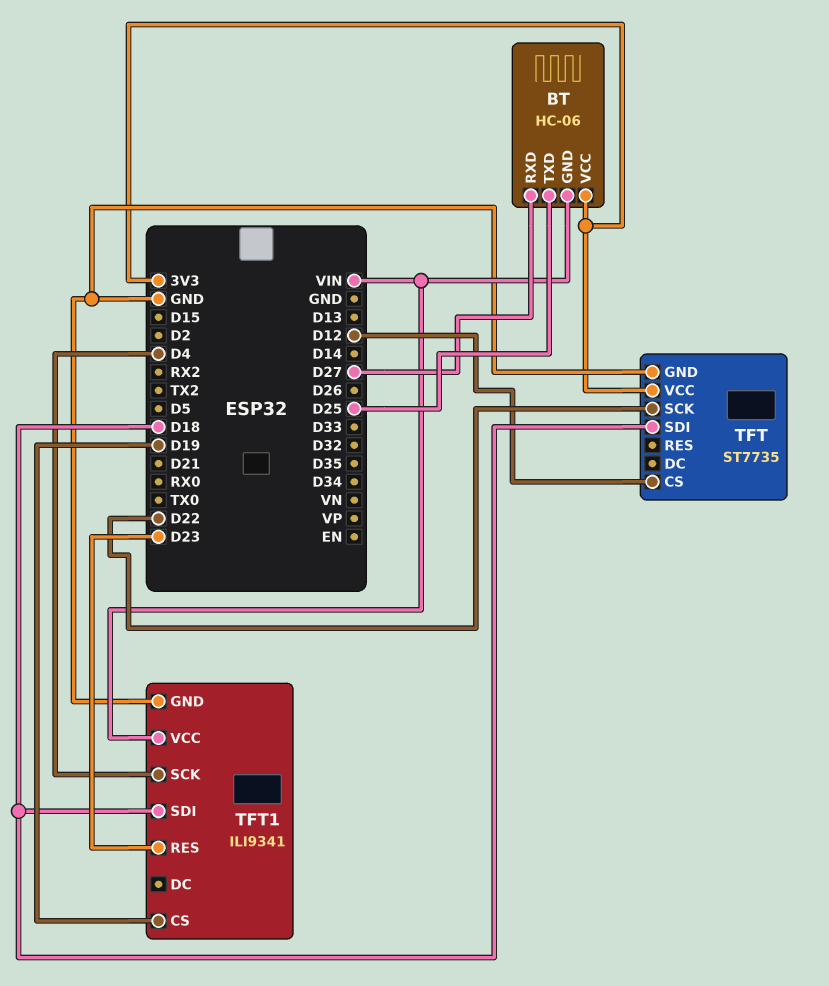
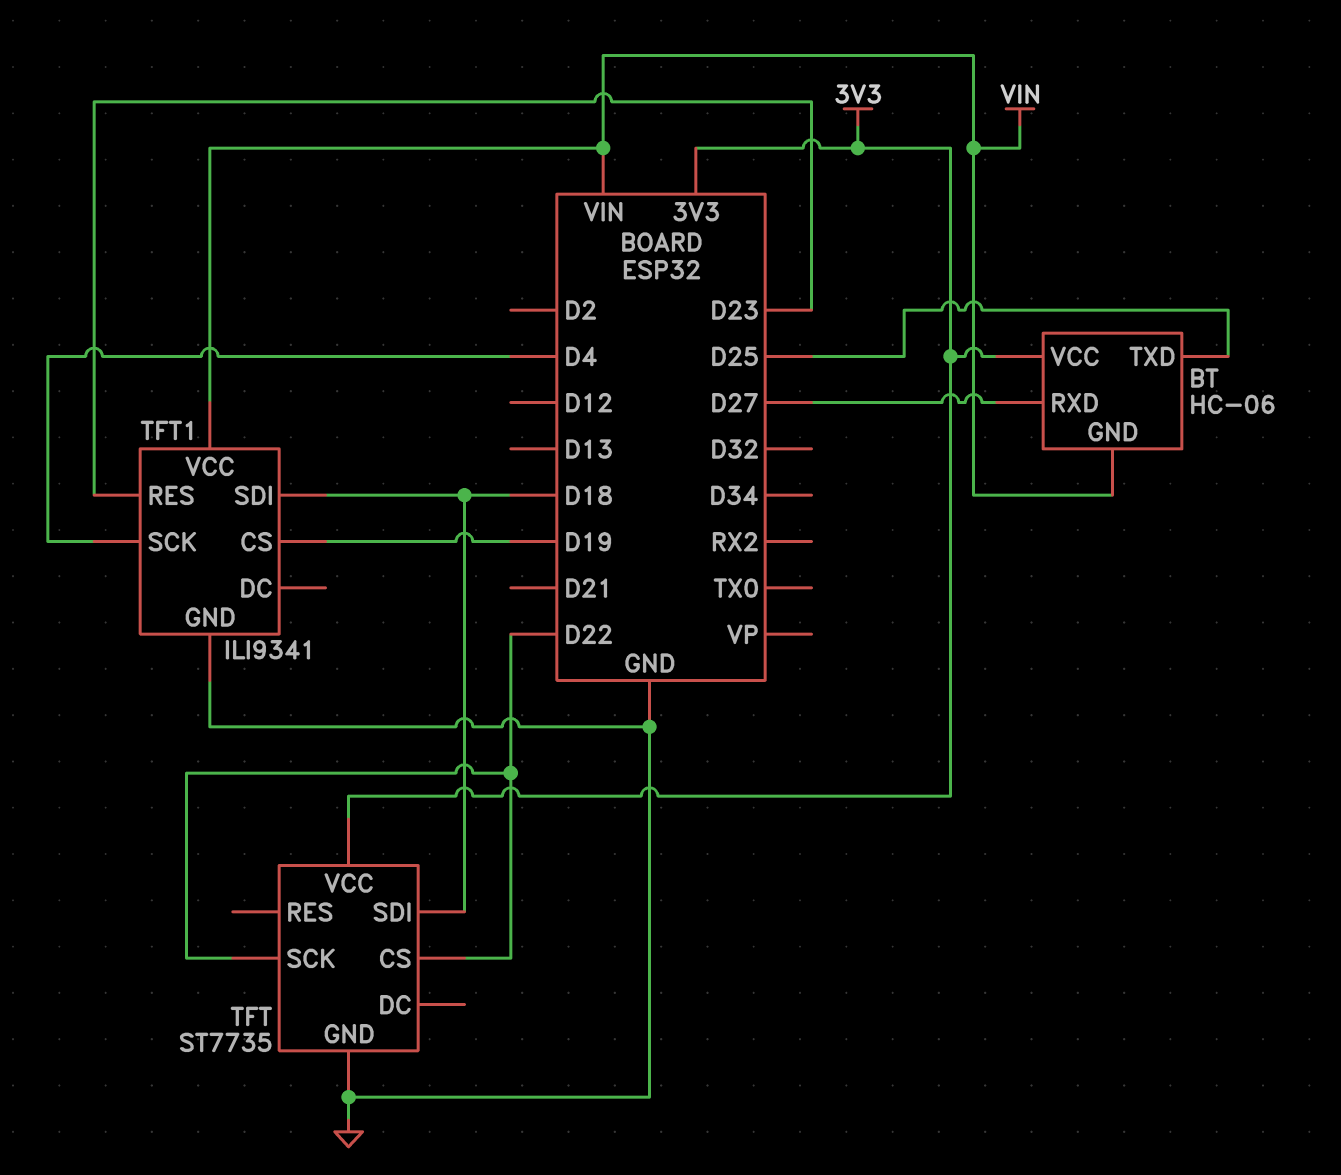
TFT pin CS: D12 -> D22

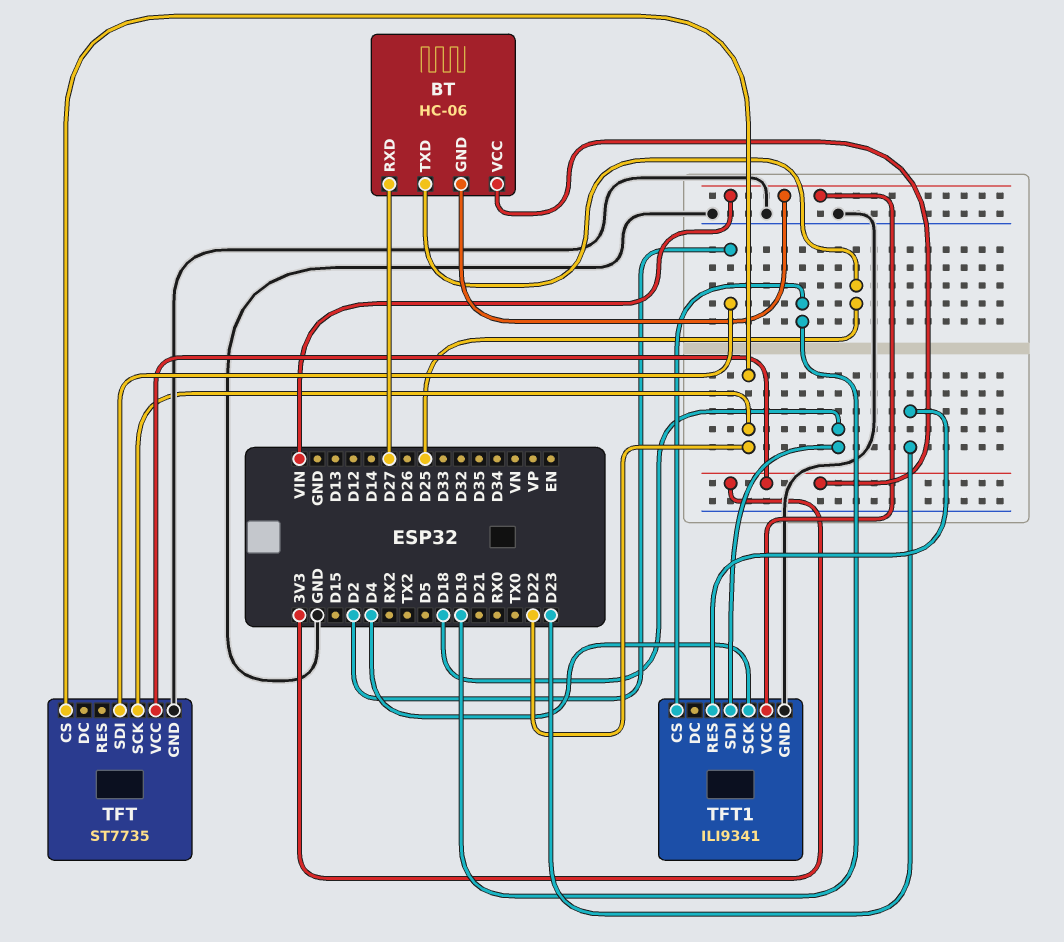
TFT pin SDI: D18 -> D2

